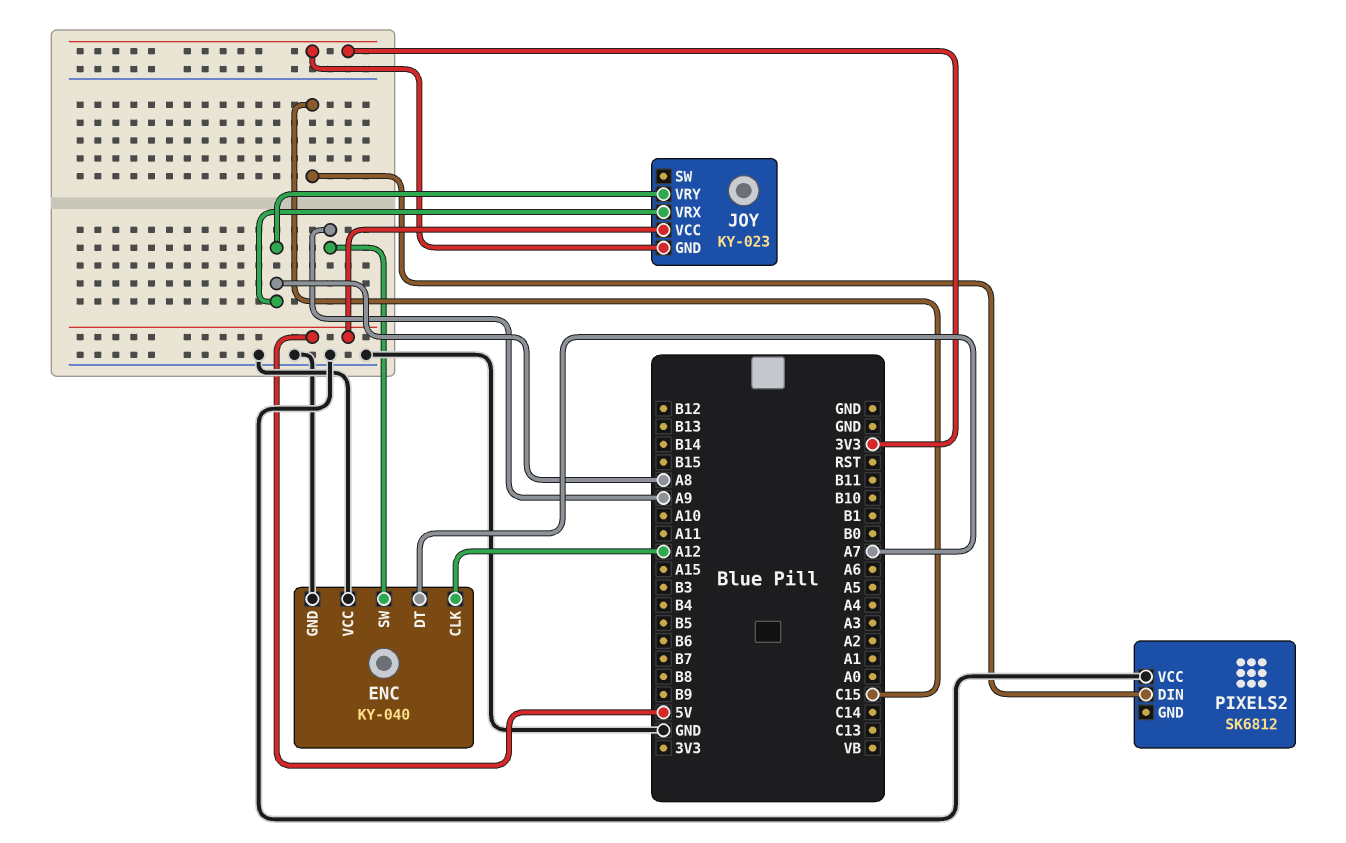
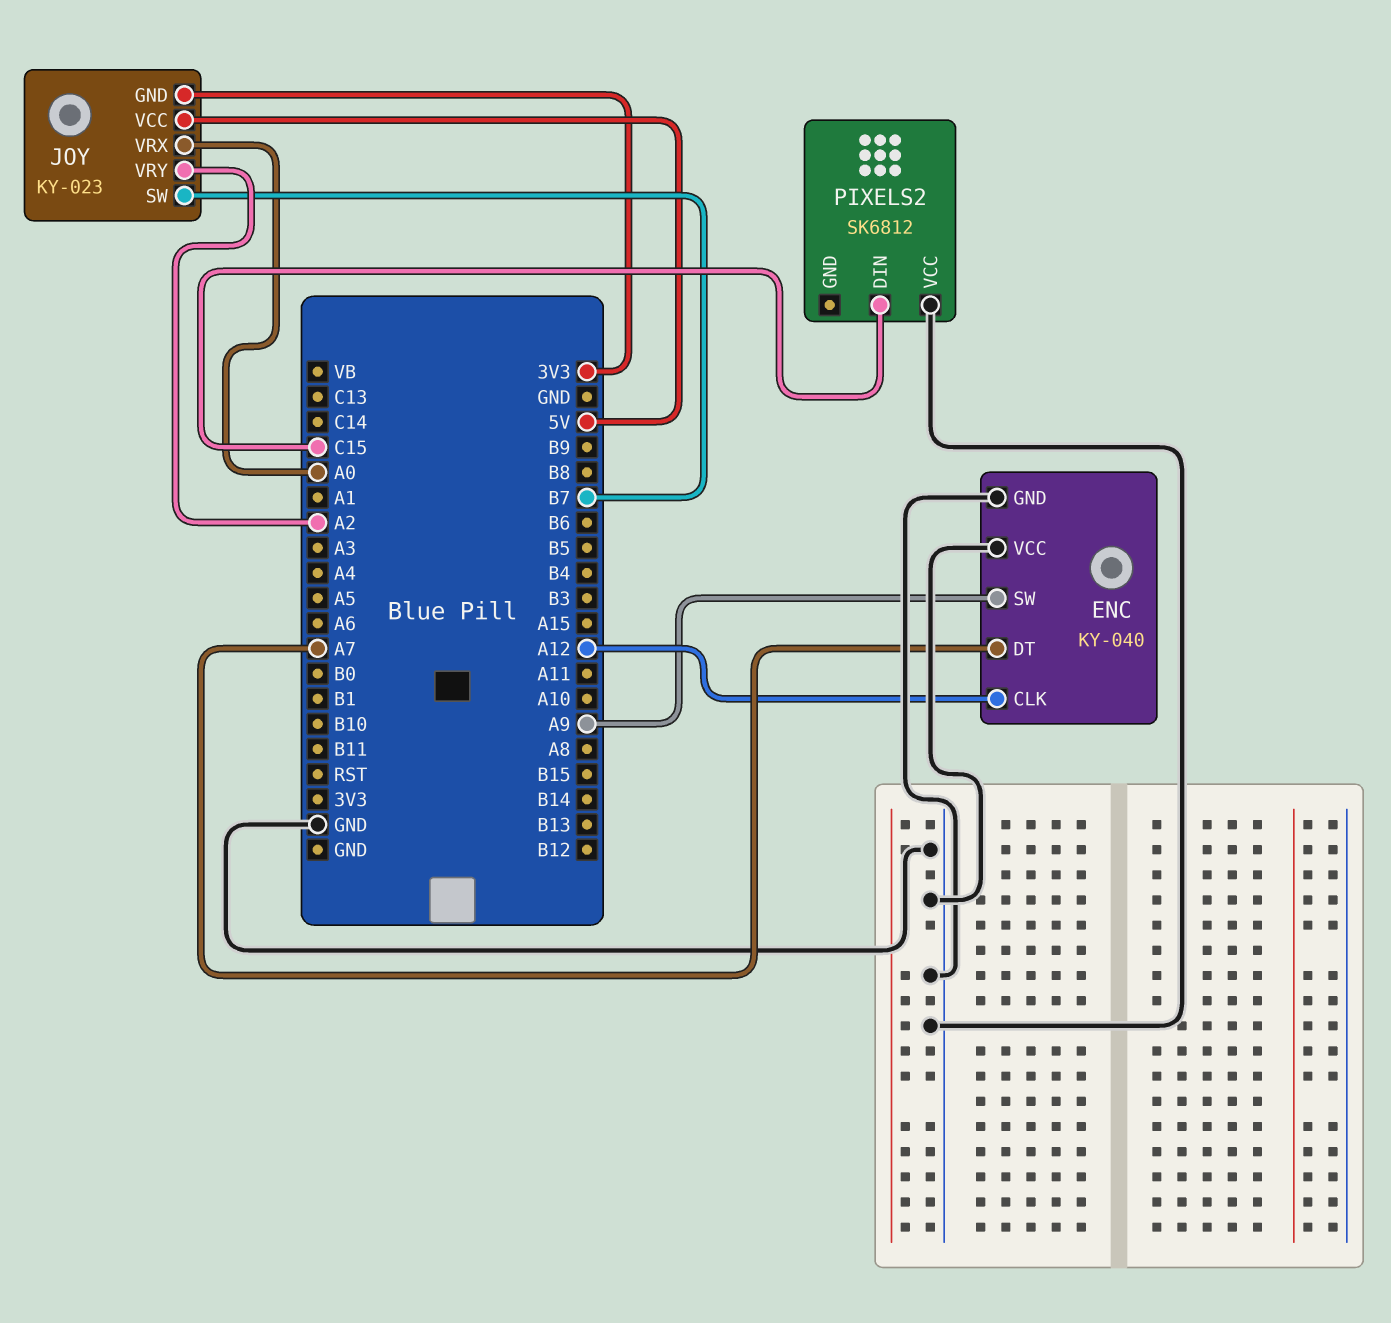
JOY pin SW: none -> B7
JOY pin VRX: A8 -> A0
JOY pin VRY: A8 -> A2

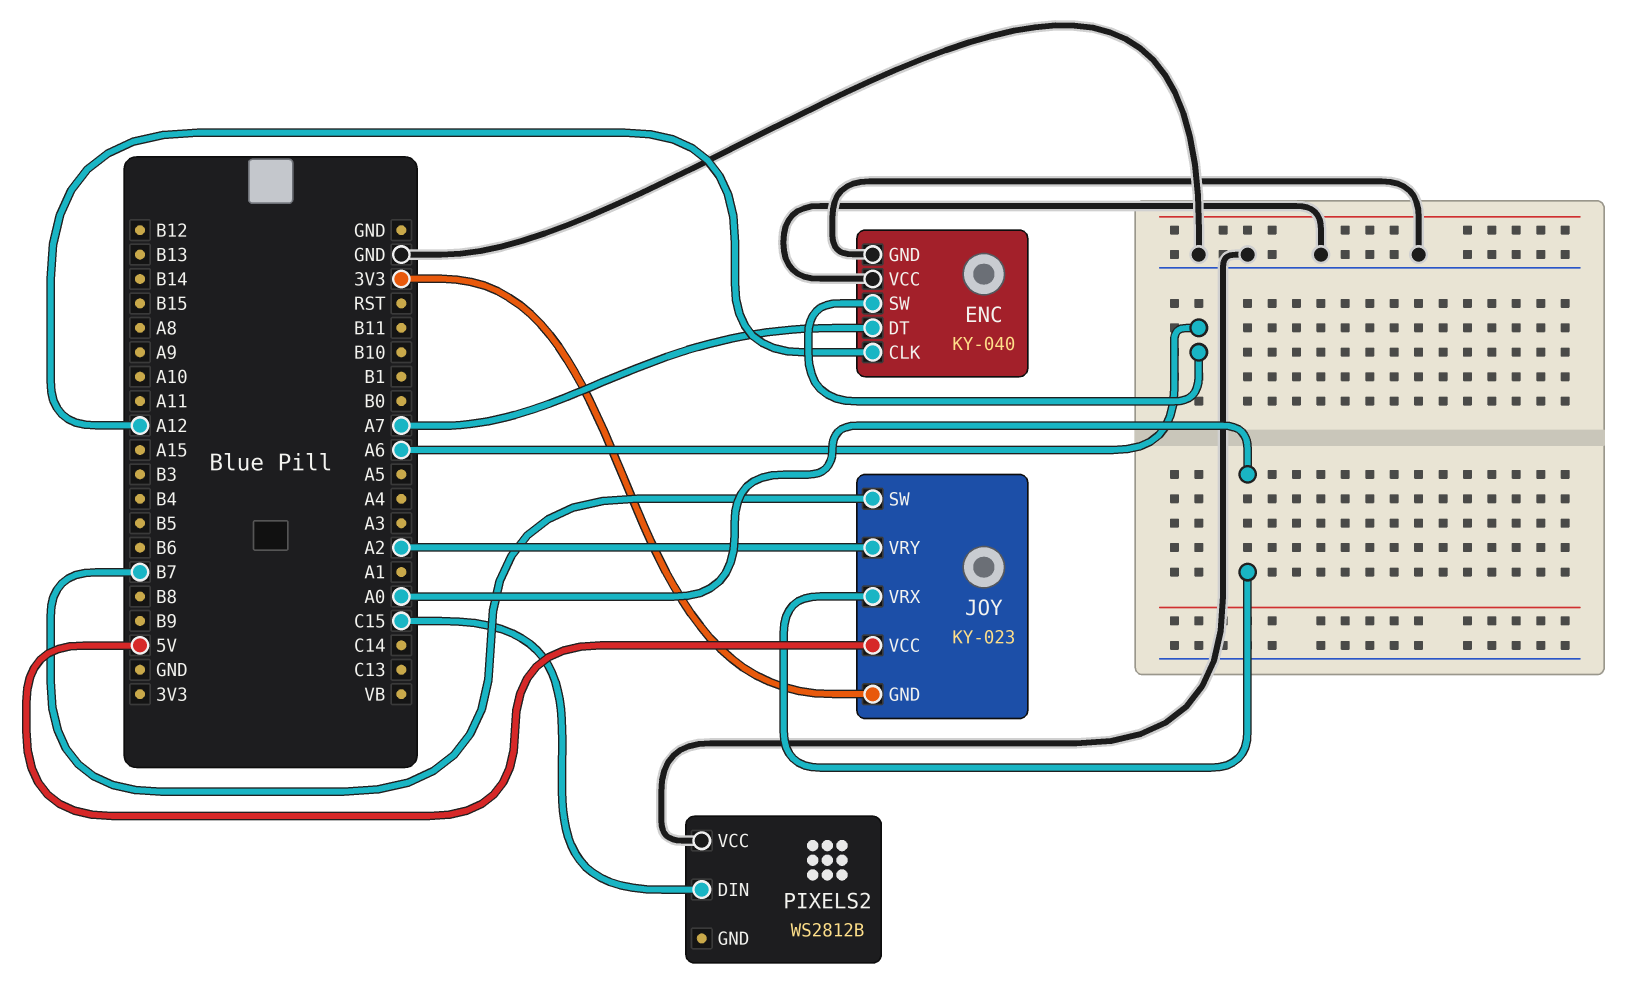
ENC pin SW: A9 -> A6
PIXELS2: SK6812 -> WS2812B

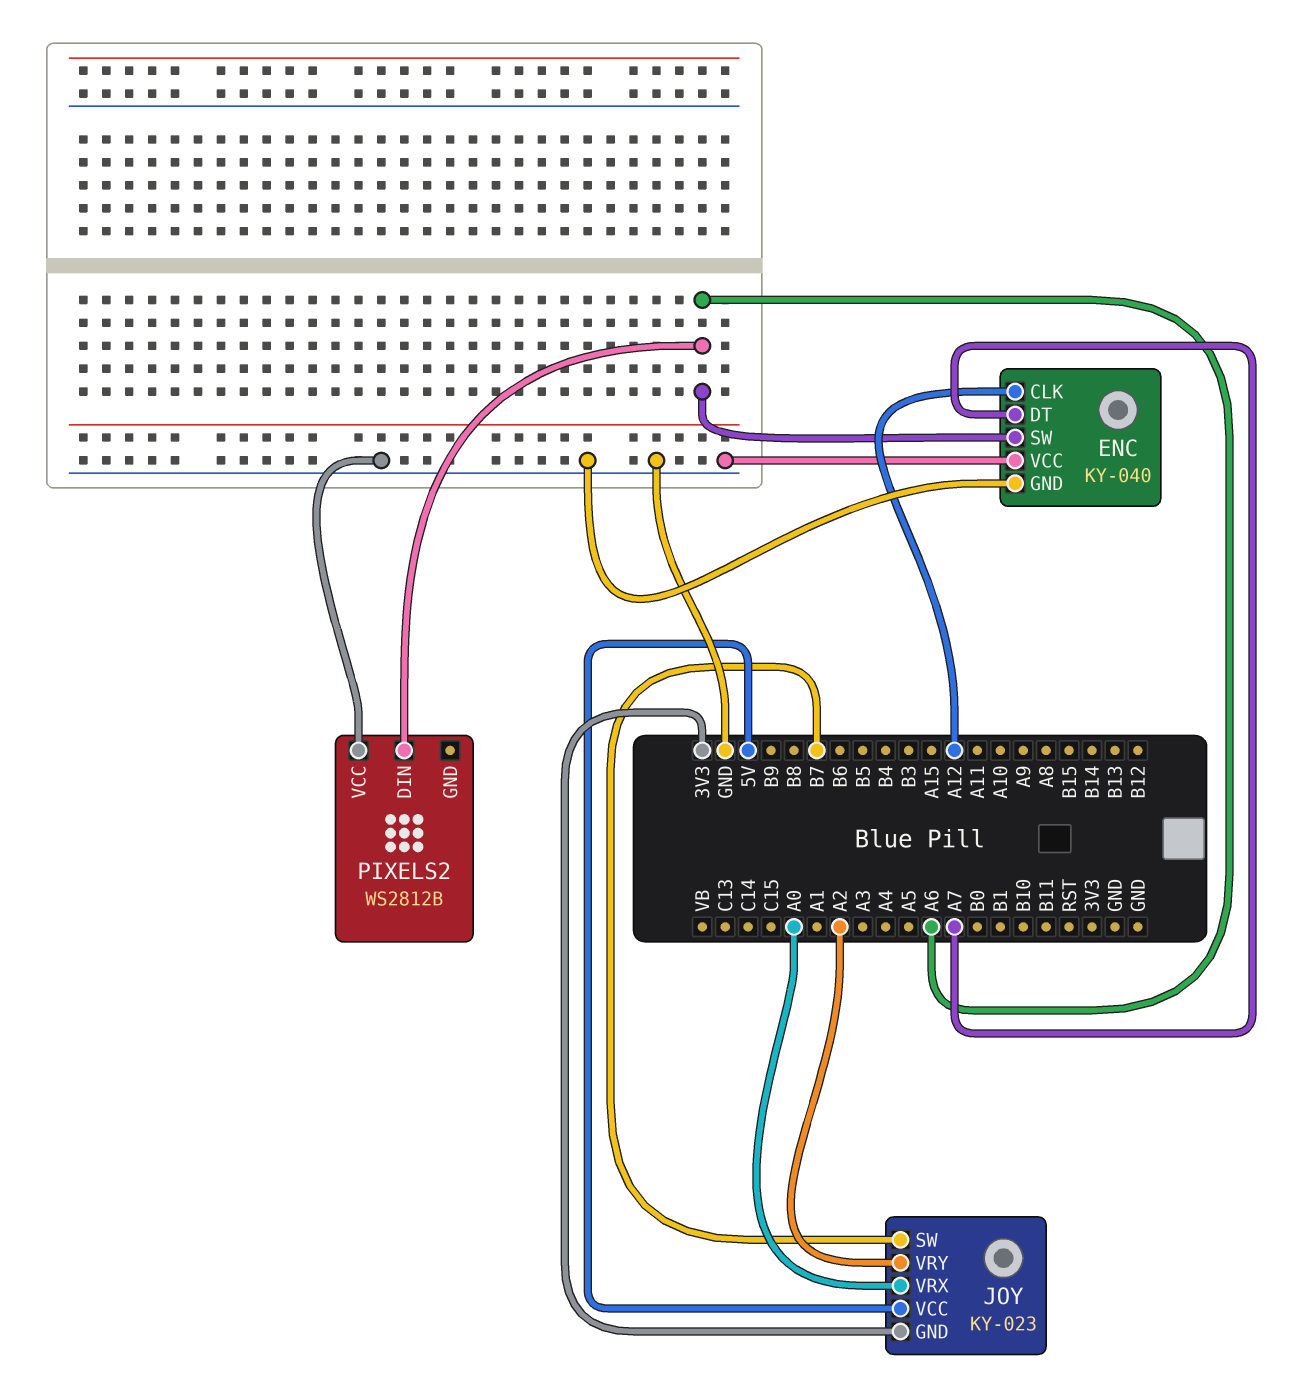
PIXELS2 pin DIN: C15 -> A6

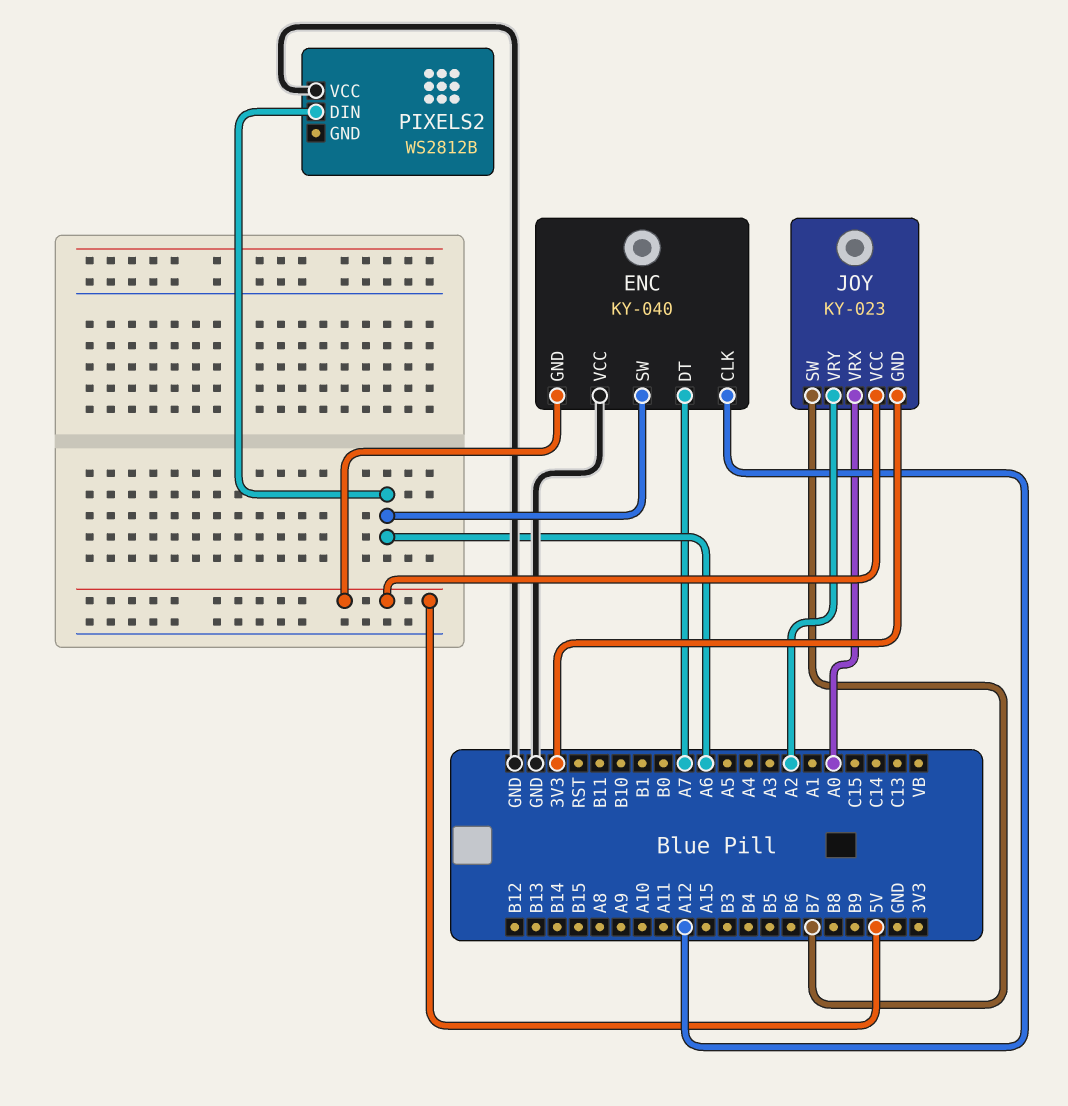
ENC pin GND: GND -> 5V

